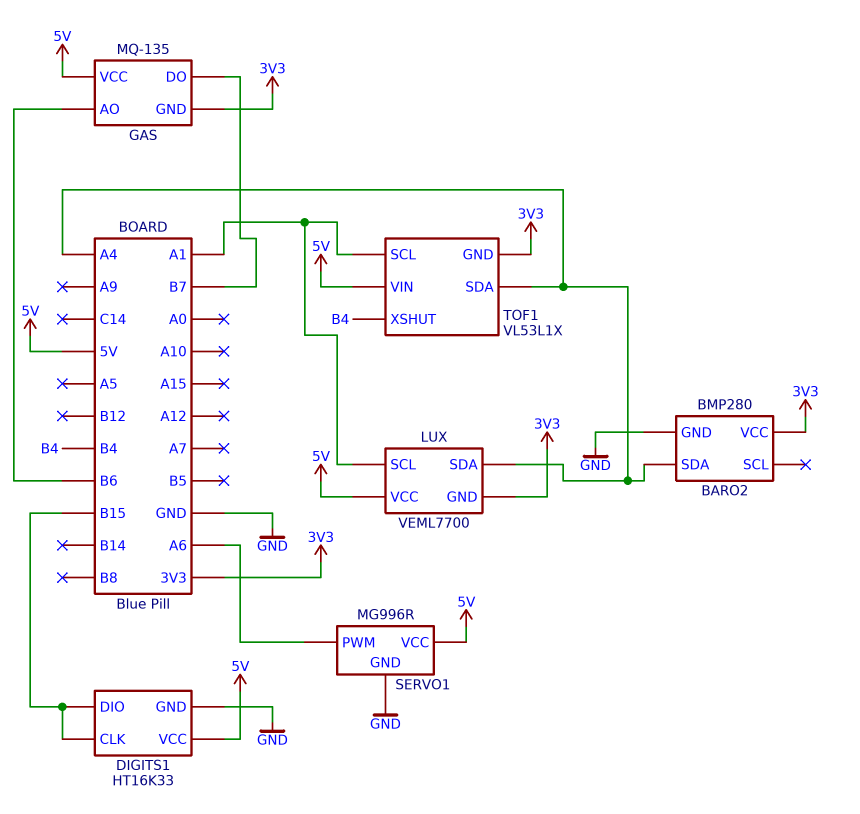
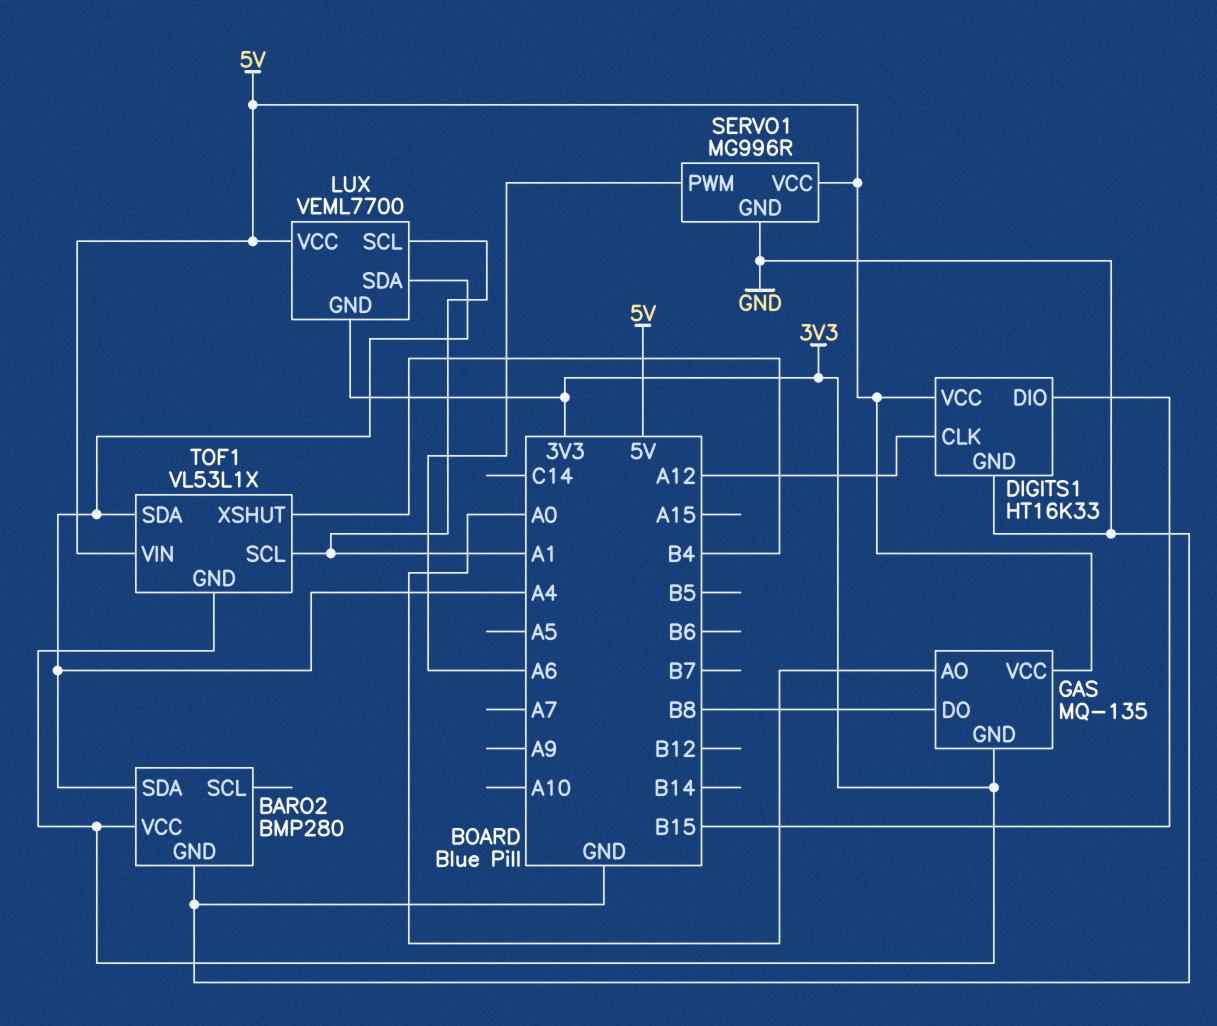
DIGITS1 pin CLK: B15 -> A12
GAS pin AO: B6 -> A0
GAS pin DO: B7 -> B8

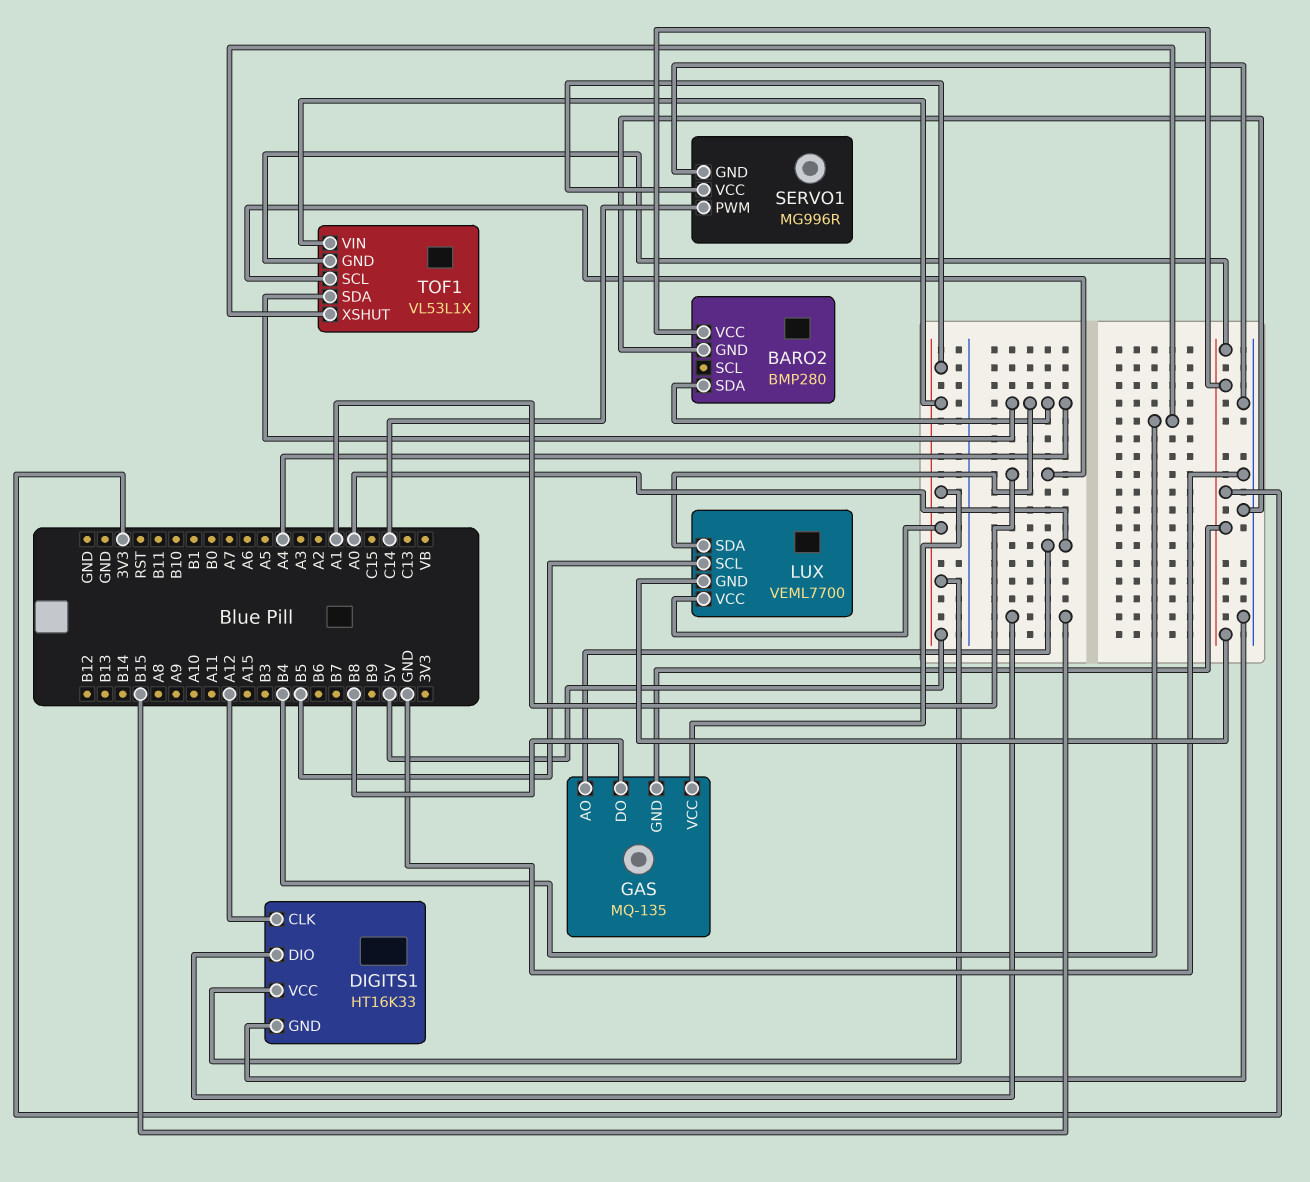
LUX pin SCL: A1 -> B5
SERVO1 pin PWM: A6 -> C14

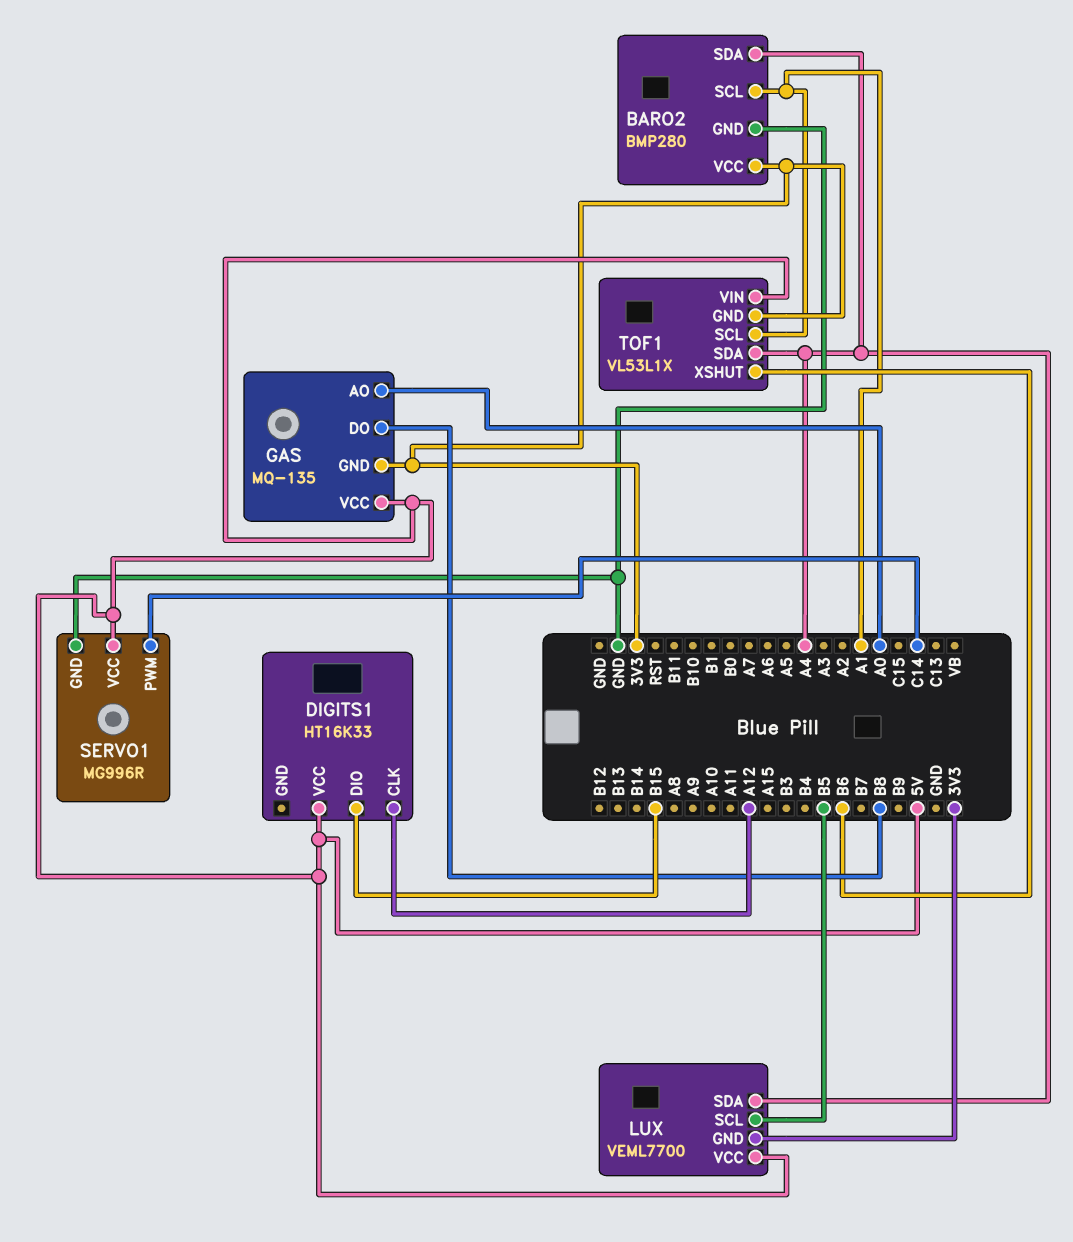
BARO2 pin SCL: none -> A1
DIGITS1 pin GND: GND -> none
TOF1 pin XSHUT: B4 -> B6

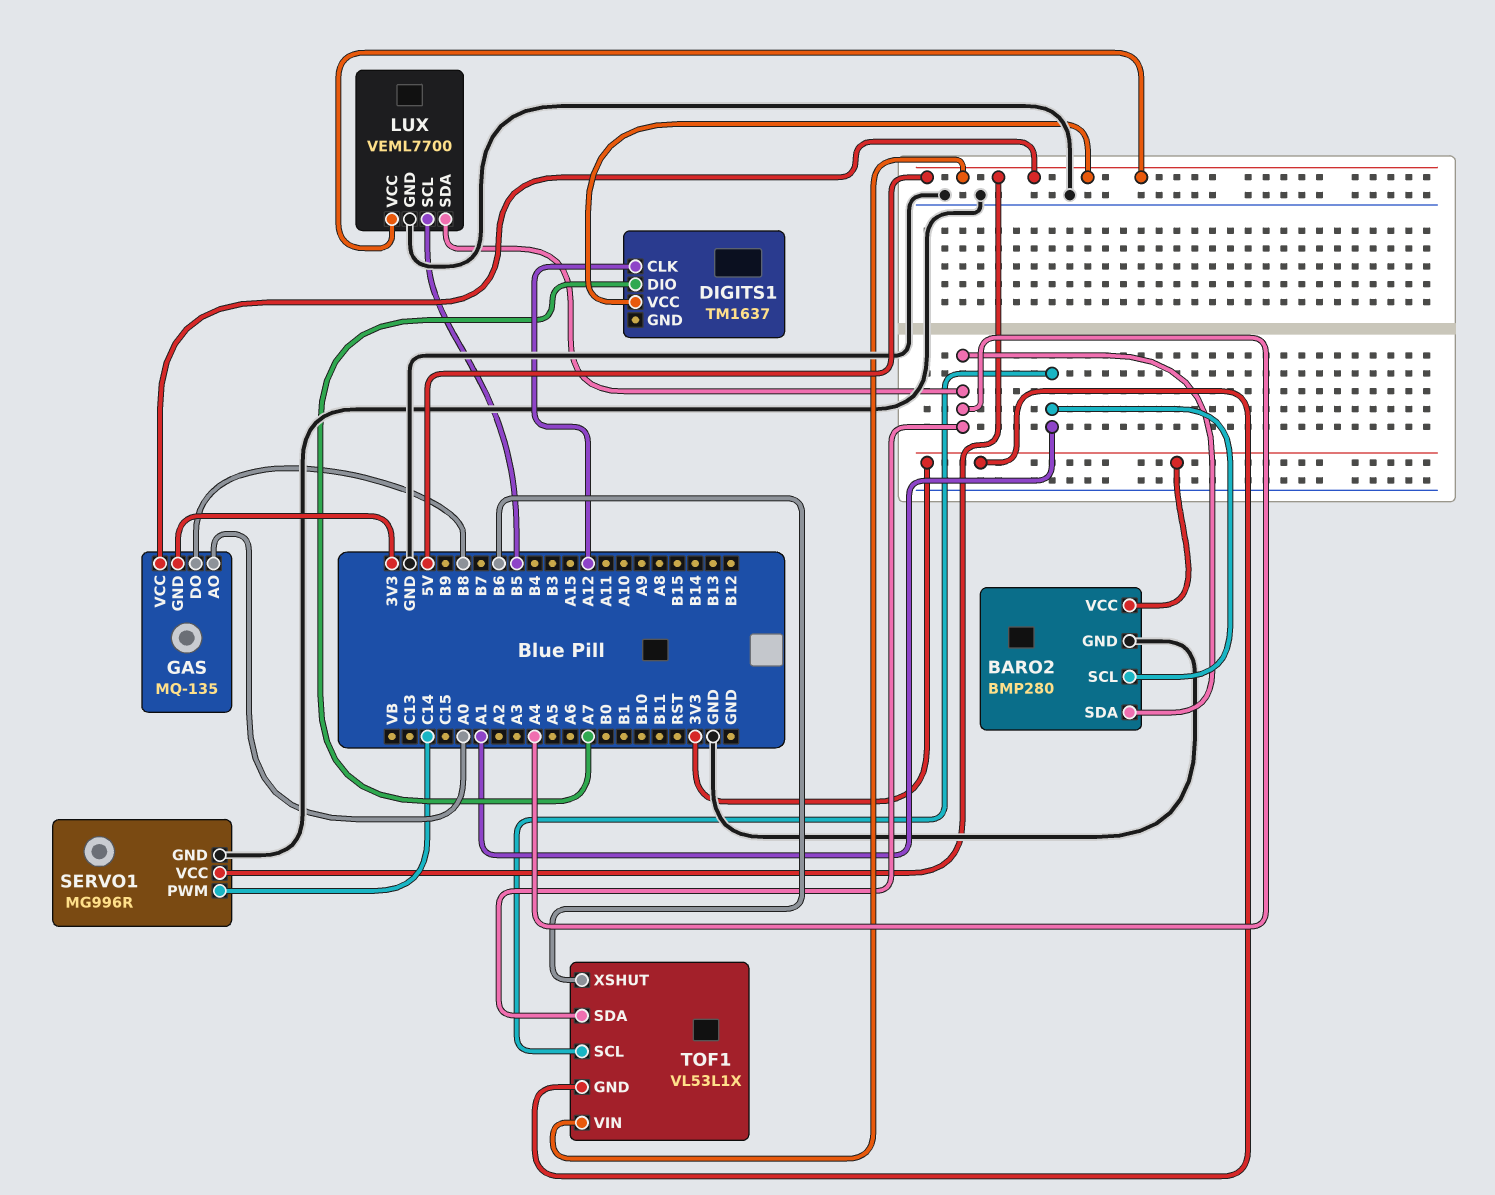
DIGITS1: HT16K33 -> TM1637
DIGITS1 pin DIO: B15 -> A7
LUX pin GND: 3V3 -> GND

